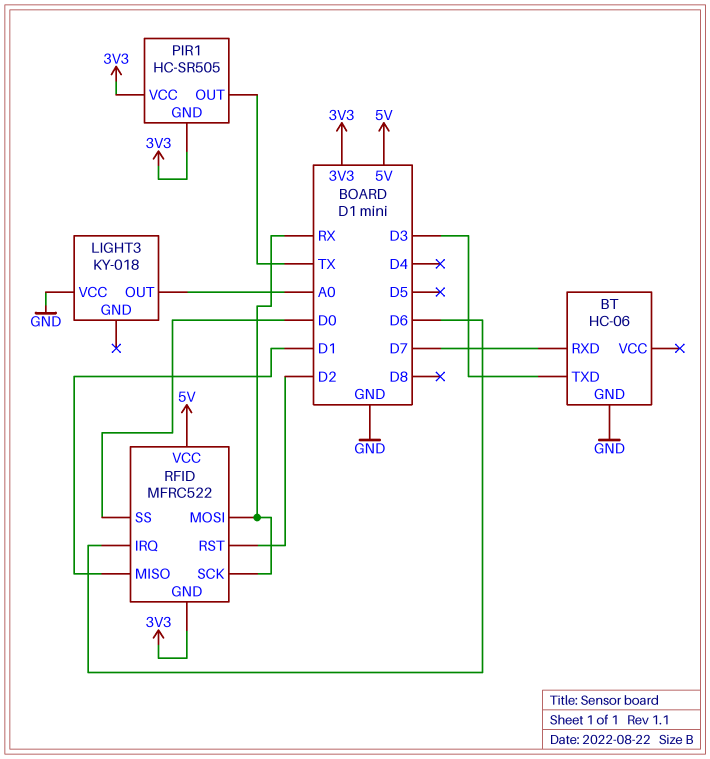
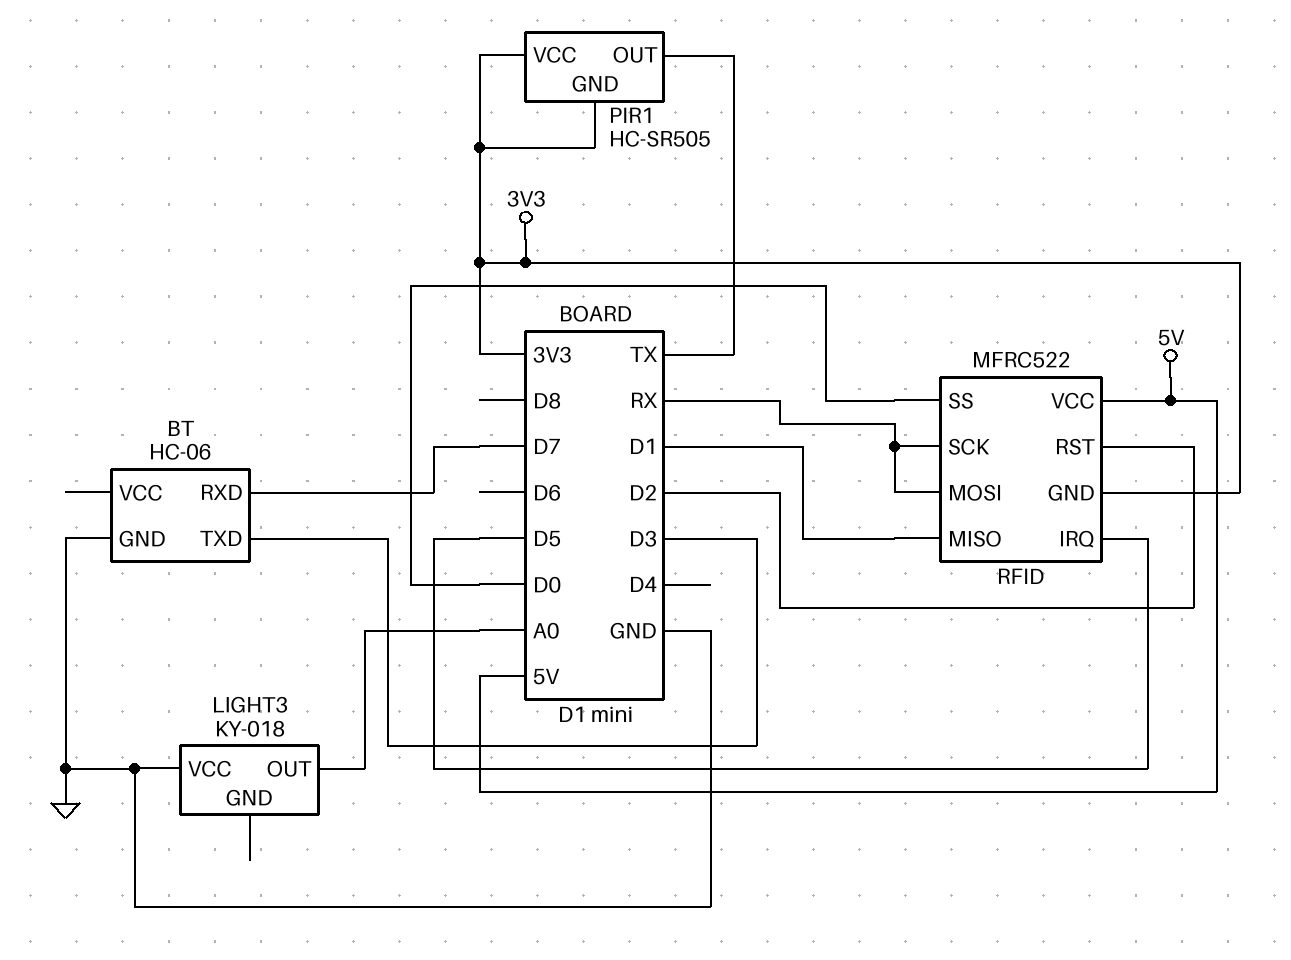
RFID pin IRQ: D6 -> D5

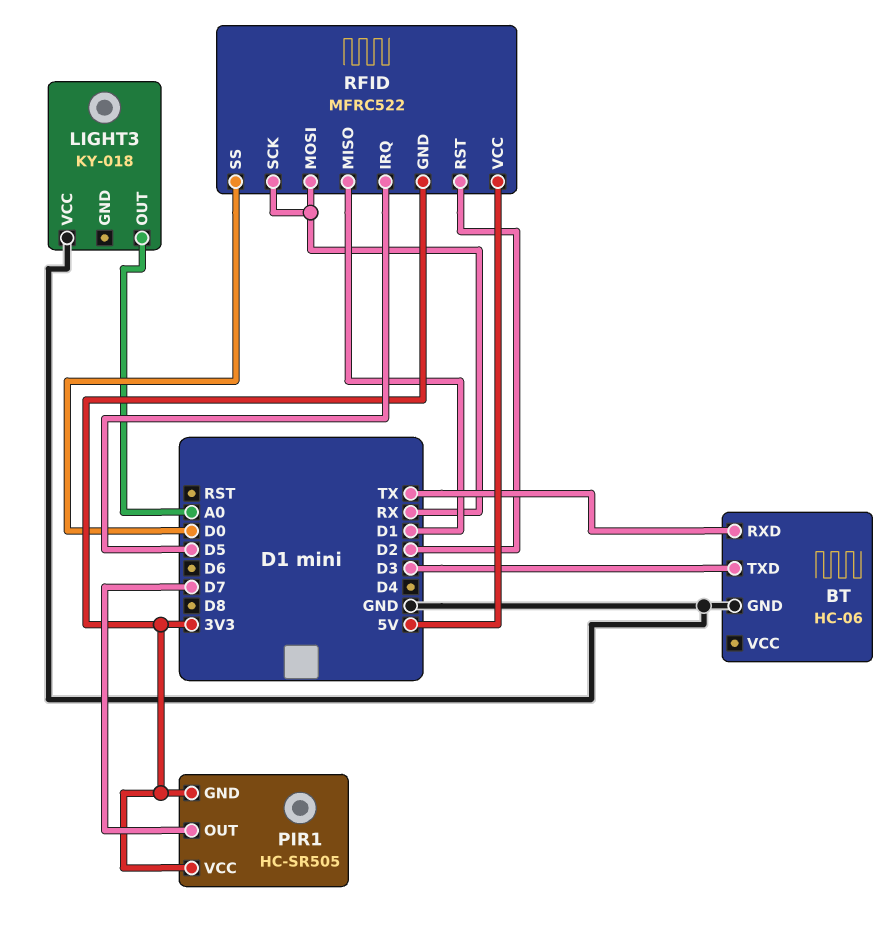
BT pin RXD: D7 -> TX
PIR1 pin OUT: TX -> D7

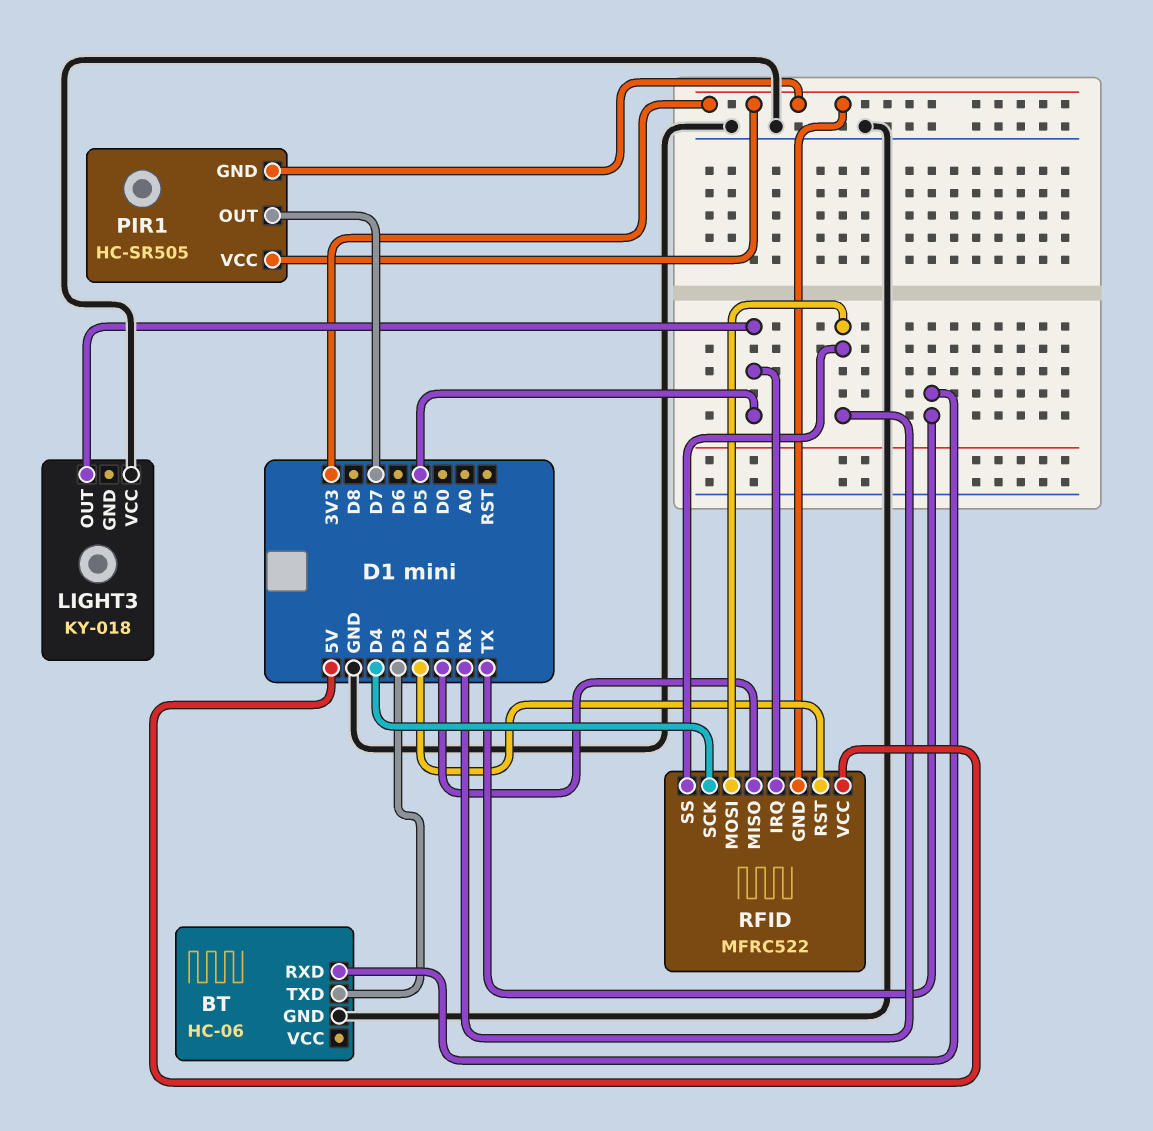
LIGHT3 pin OUT: A0 -> D5
RFID pin SCK: RX -> D4
RFID pin SS: D0 -> RX

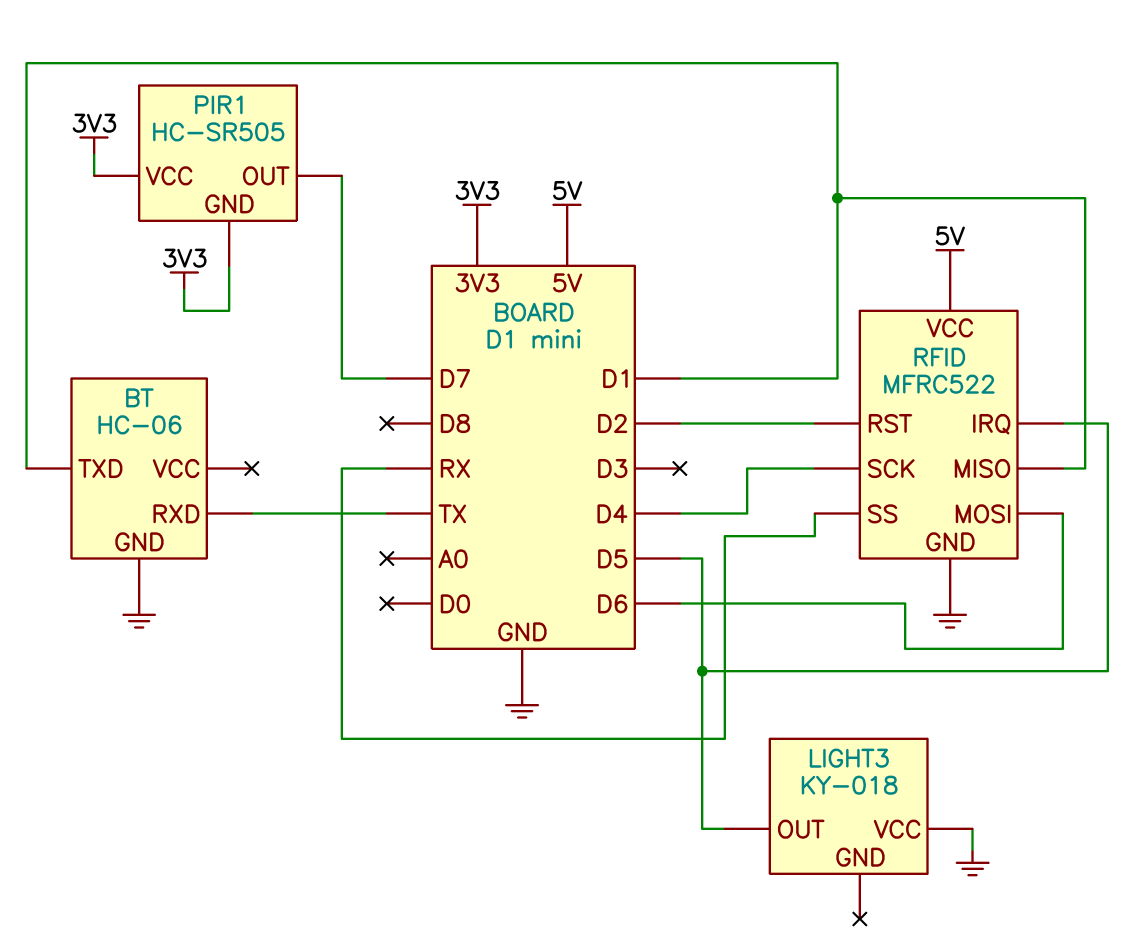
BT pin TXD: D3 -> D1
RFID pin GND: 3V3 -> GND
RFID pin MOSI: RX -> D6

